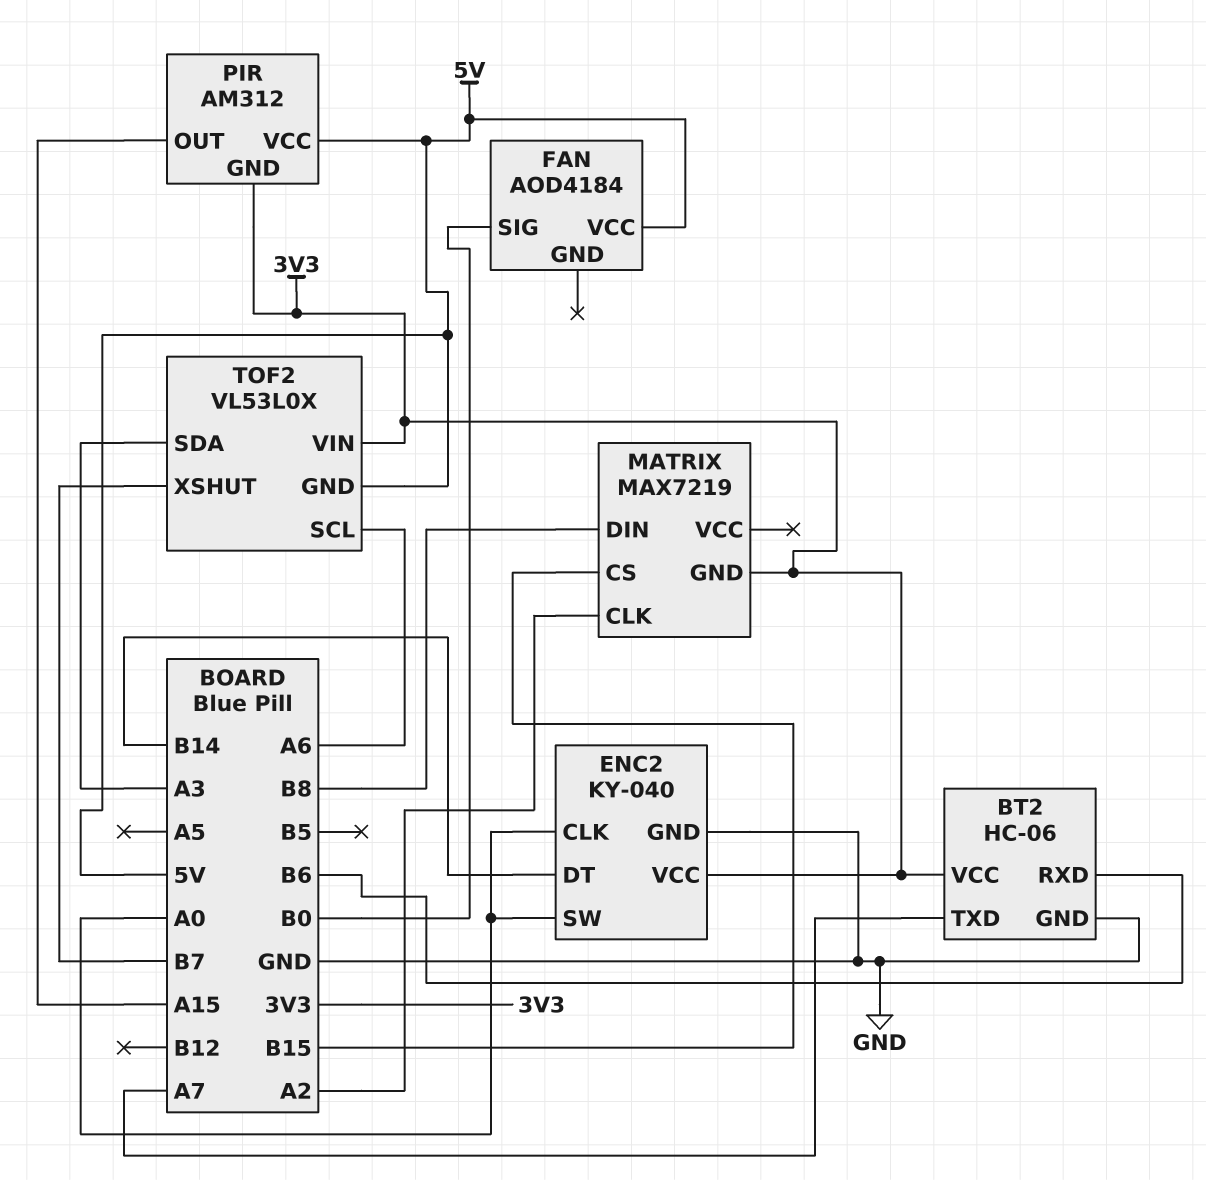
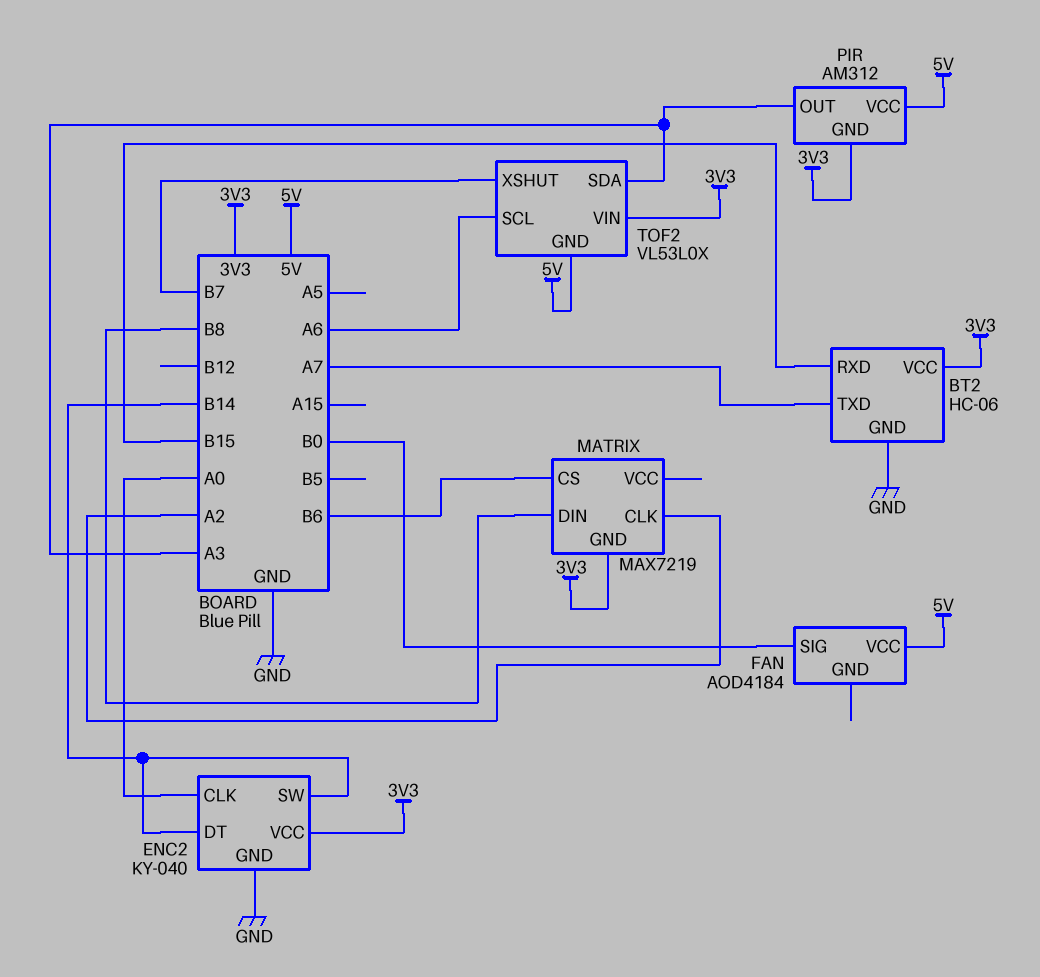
BT2 pin RXD: B6 -> B15
ENC2 pin SW: A0 -> B14
MATRIX pin CS: B15 -> B6
PIR pin OUT: A15 -> A3

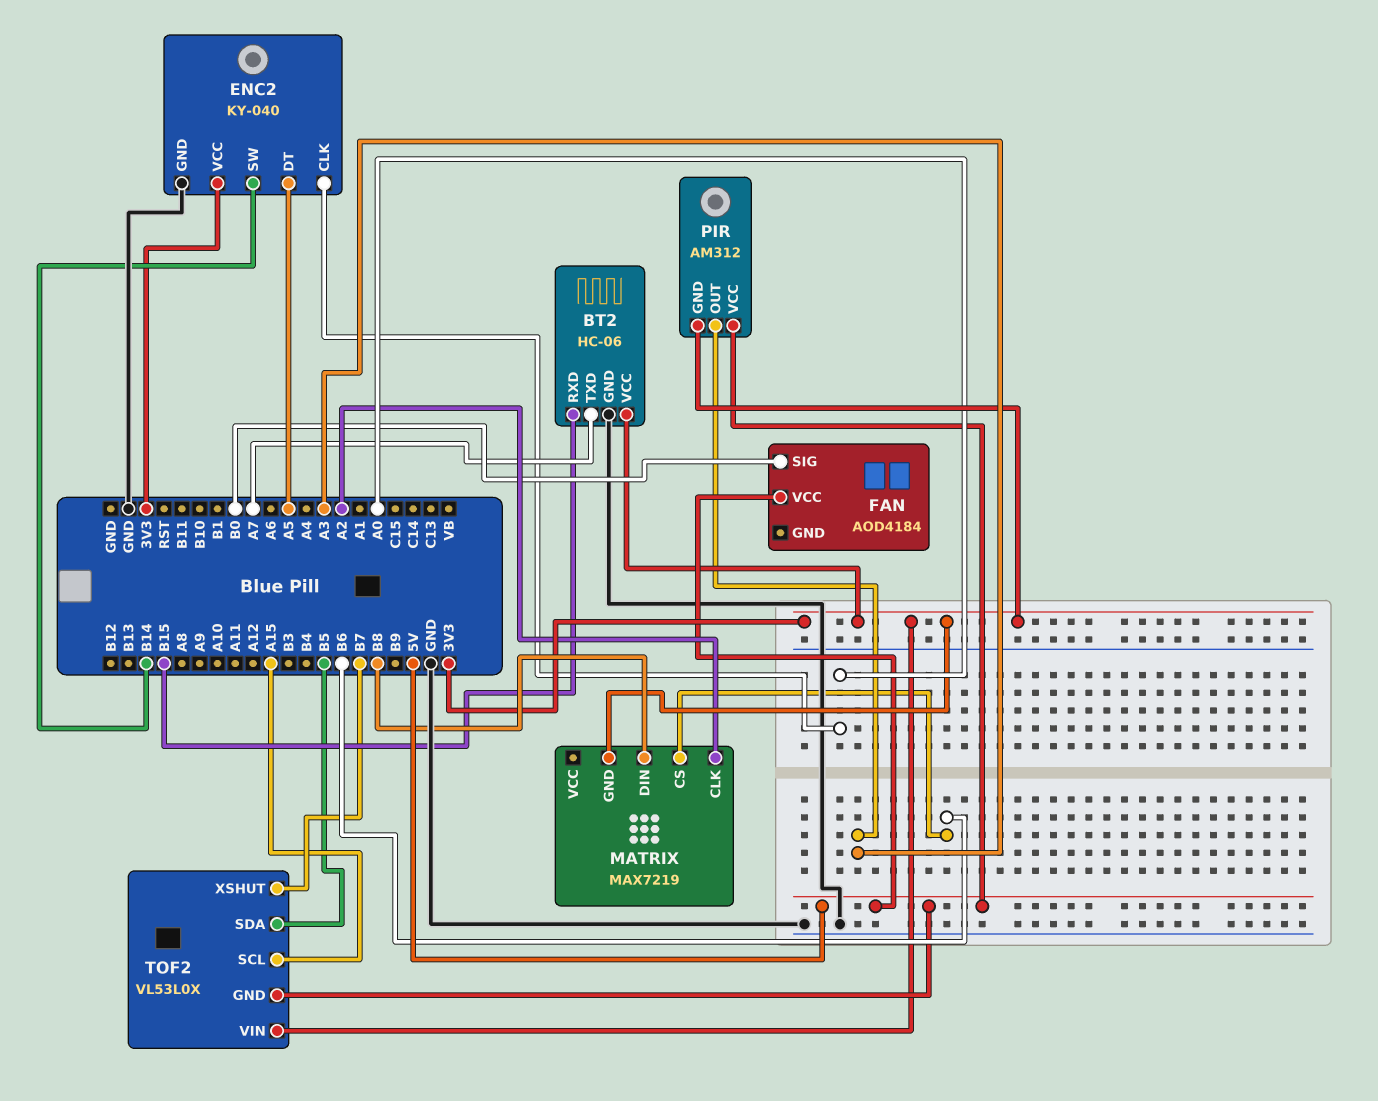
ENC2 pin DT: B14 -> A5
TOF2 pin SCL: A6 -> A15
TOF2 pin SDA: A3 -> B5

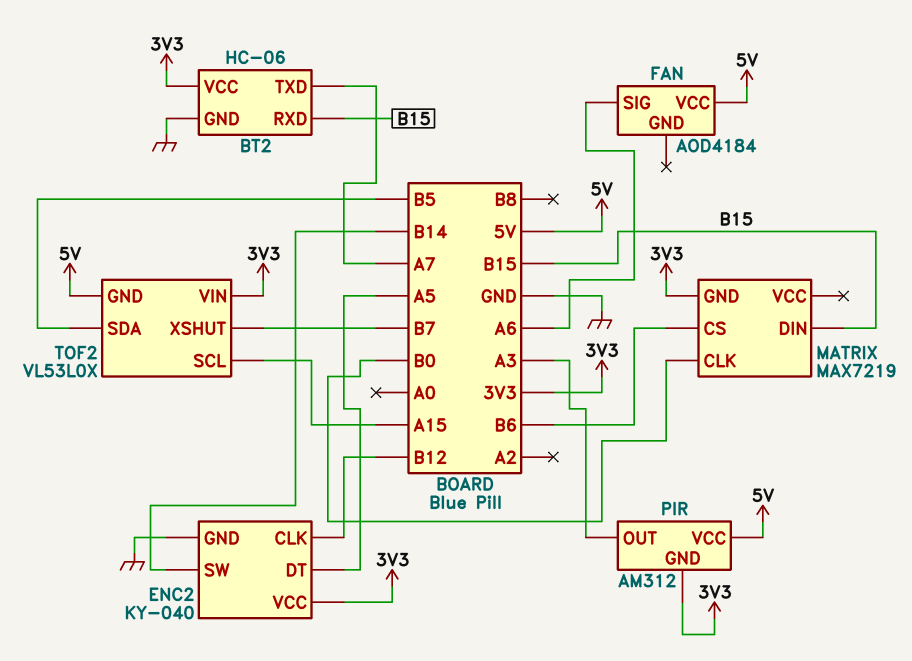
ENC2 pin CLK: A0 -> B12
FAN pin SIG: B0 -> A6
MATRIX pin CLK: A2 -> B0
MATRIX pin DIN: B8 -> B15

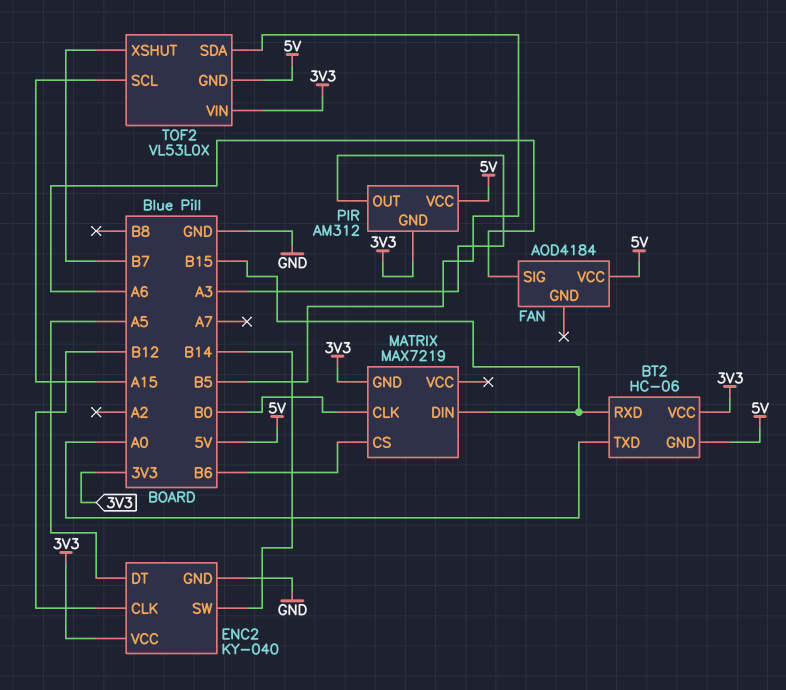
BT2 pin GND: GND -> 5V
BT2 pin TXD: A7 -> A0

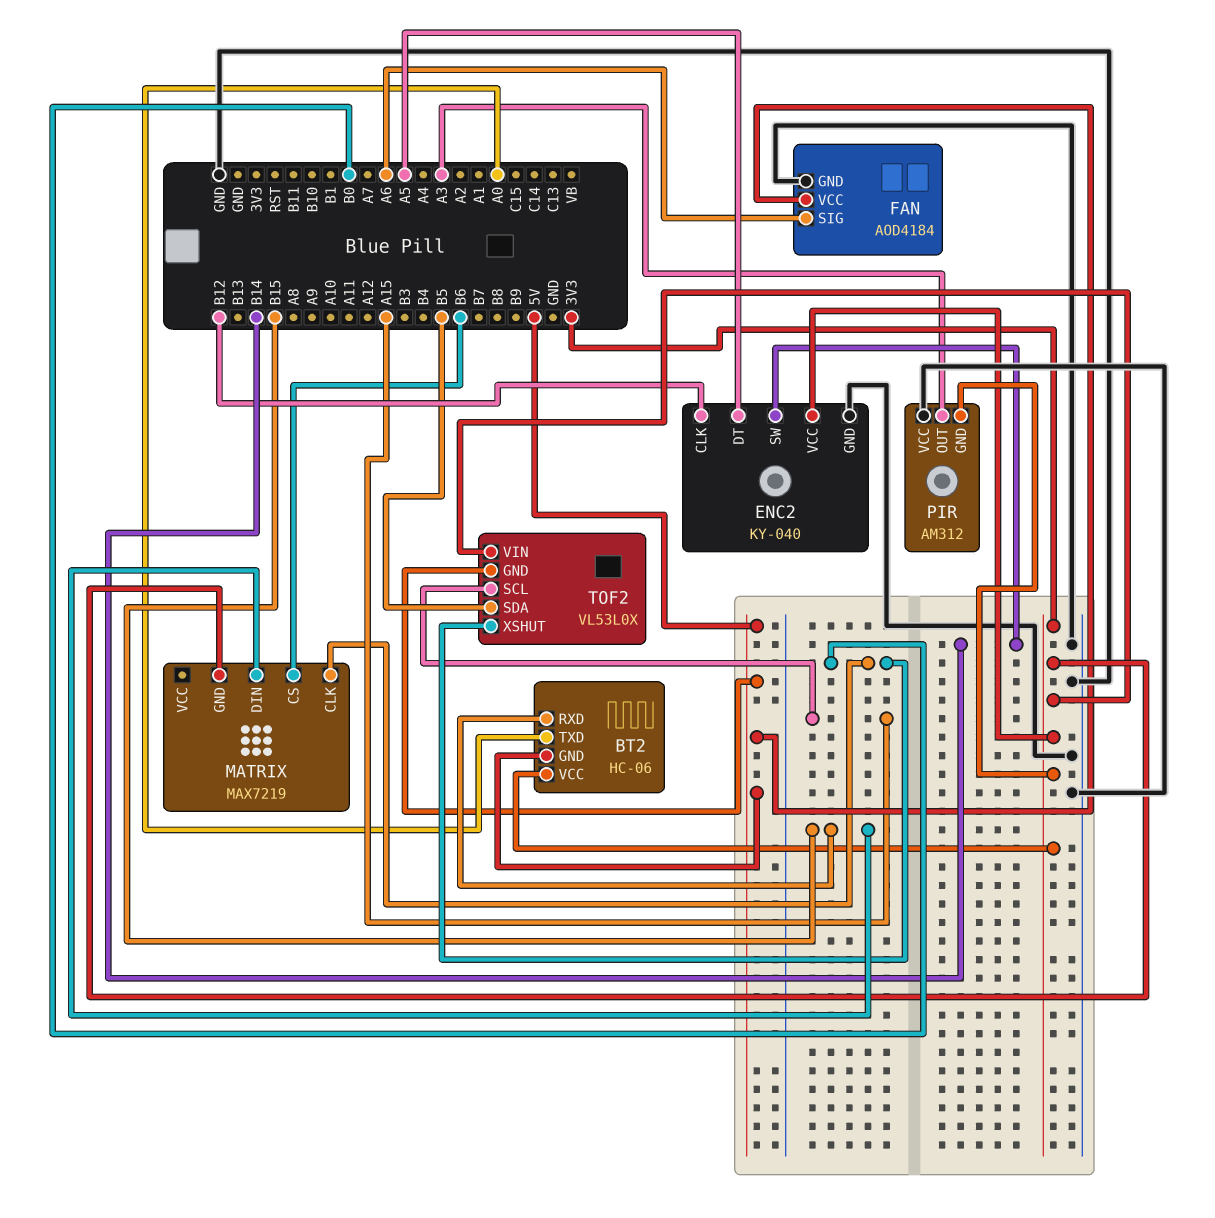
FAN pin GND: none -> GND
PIR pin VCC: 5V -> GND
TOF2 pin XSHUT: B7 -> B0

